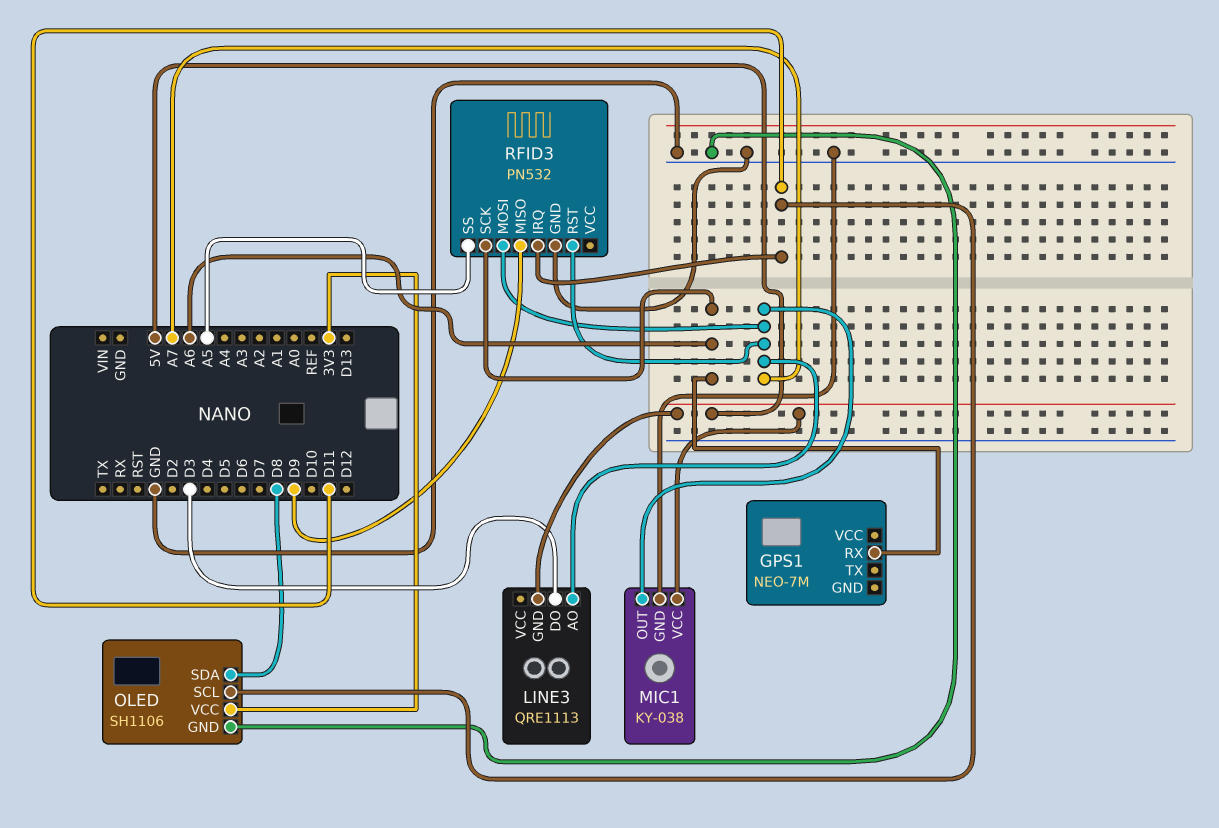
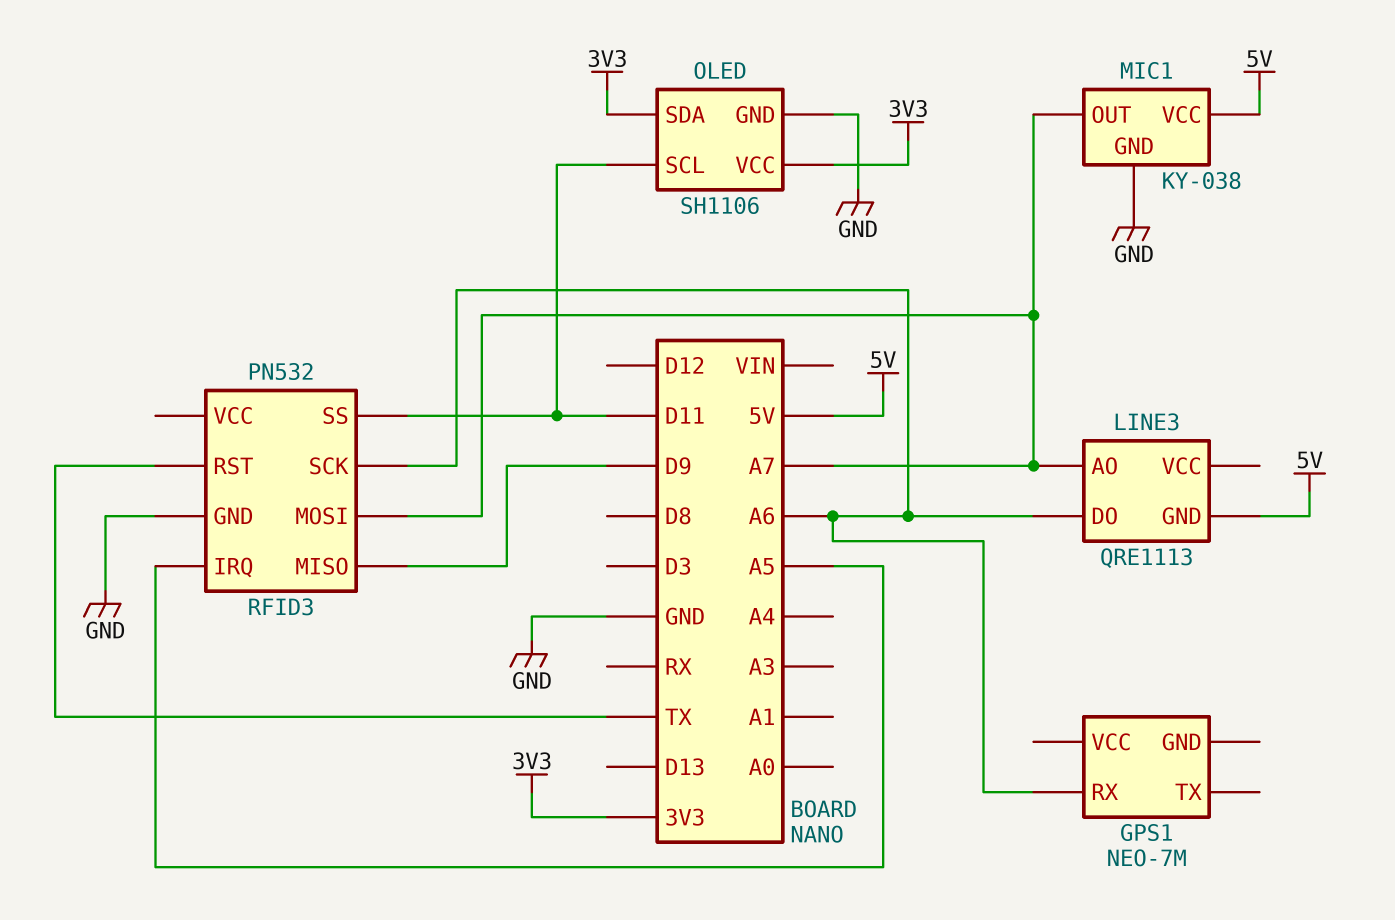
LINE3 pin DO: D3 -> A6
OLED pin SDA: D8 -> 3V3
RFID3 pin IRQ: D11 -> A5
RFID3 pin RST: A7 -> TX
RFID3 pin SS: A5 -> D11

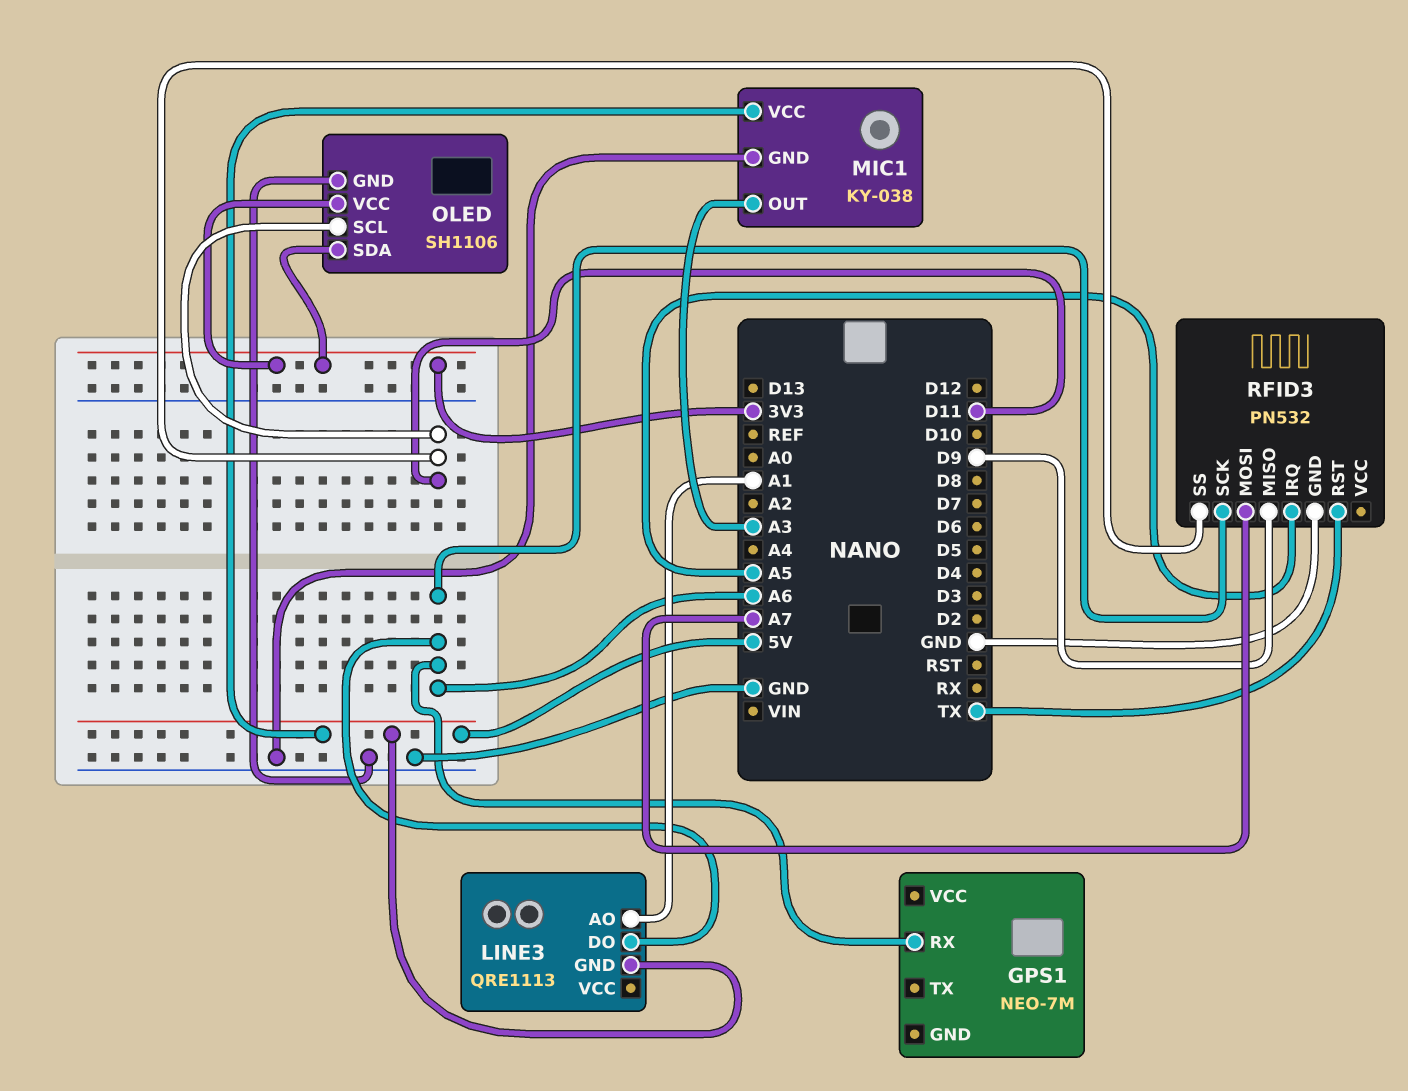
LINE3 pin AO: A7 -> A1
MIC1 pin OUT: A7 -> A3

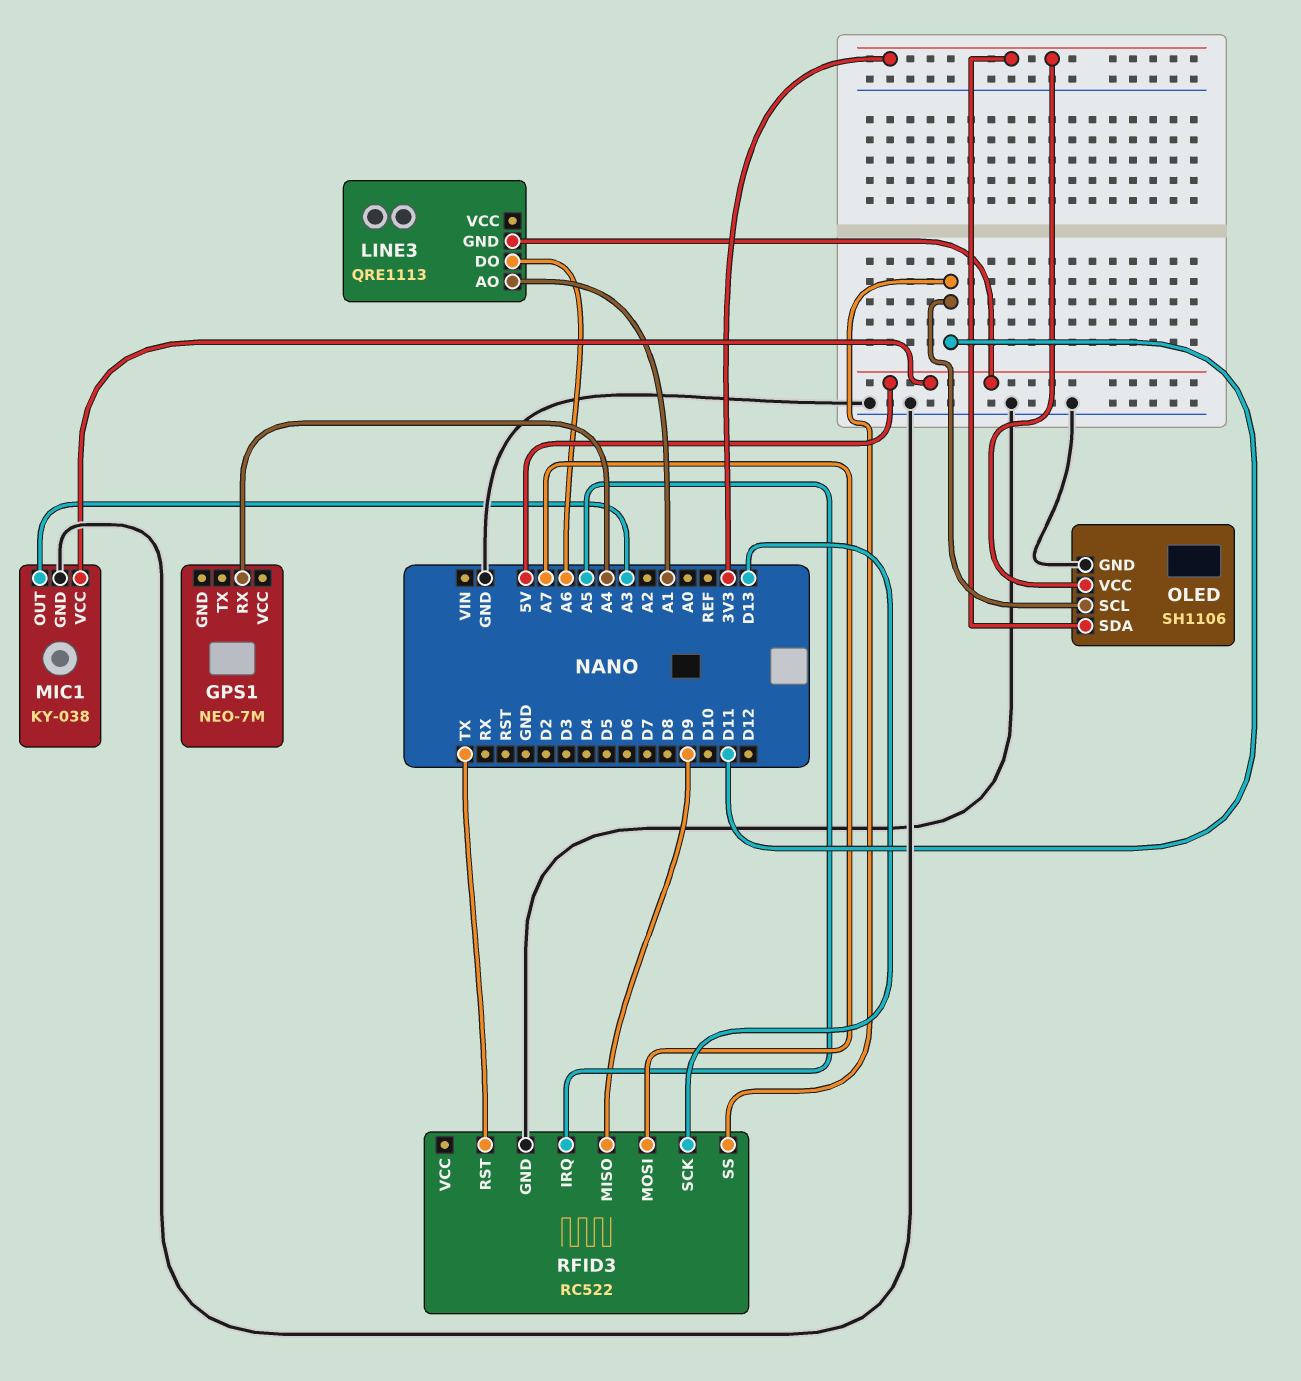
GPS1 pin RX: A6 -> A4
RFID3: PN532 -> RC522
RFID3 pin SCK: A6 -> D13

